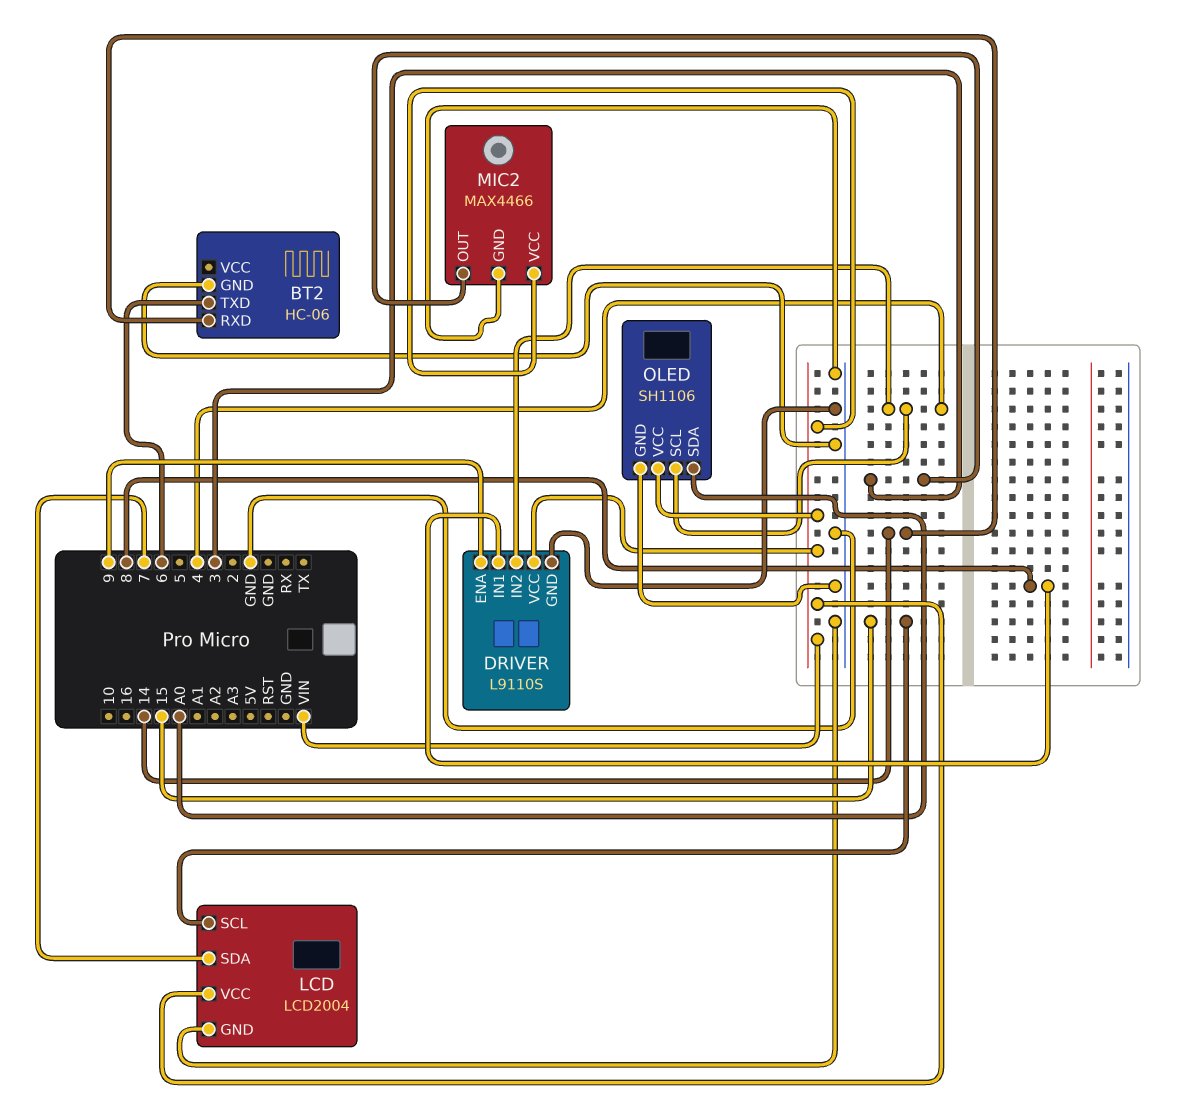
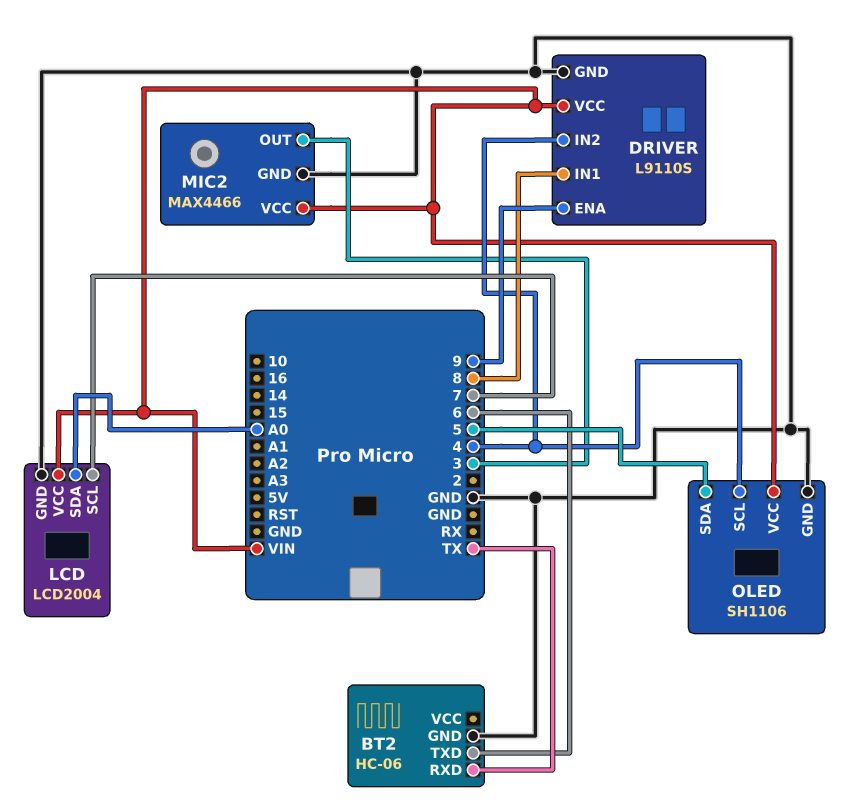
BT2 pin RXD: 14 -> TX
LCD pin SCL: 15 -> 7
LCD pin SDA: 7 -> A0
OLED pin SDA: A0 -> 5

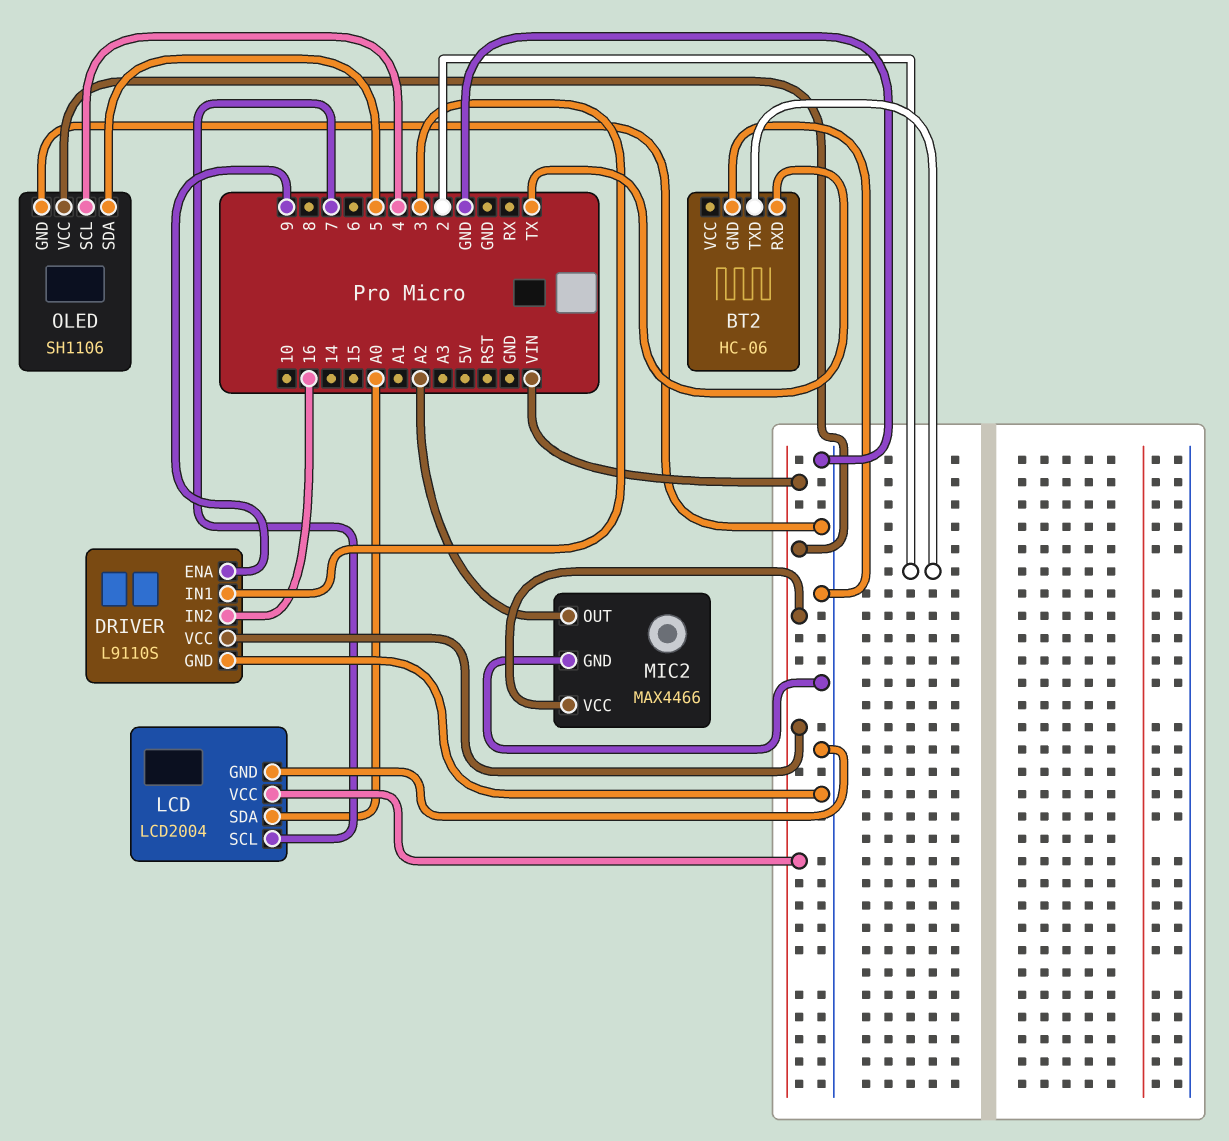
BT2 pin TXD: 6 -> 2
DRIVER pin IN1: 8 -> 3
DRIVER pin IN2: 4 -> 16
MIC2 pin OUT: 3 -> A2

